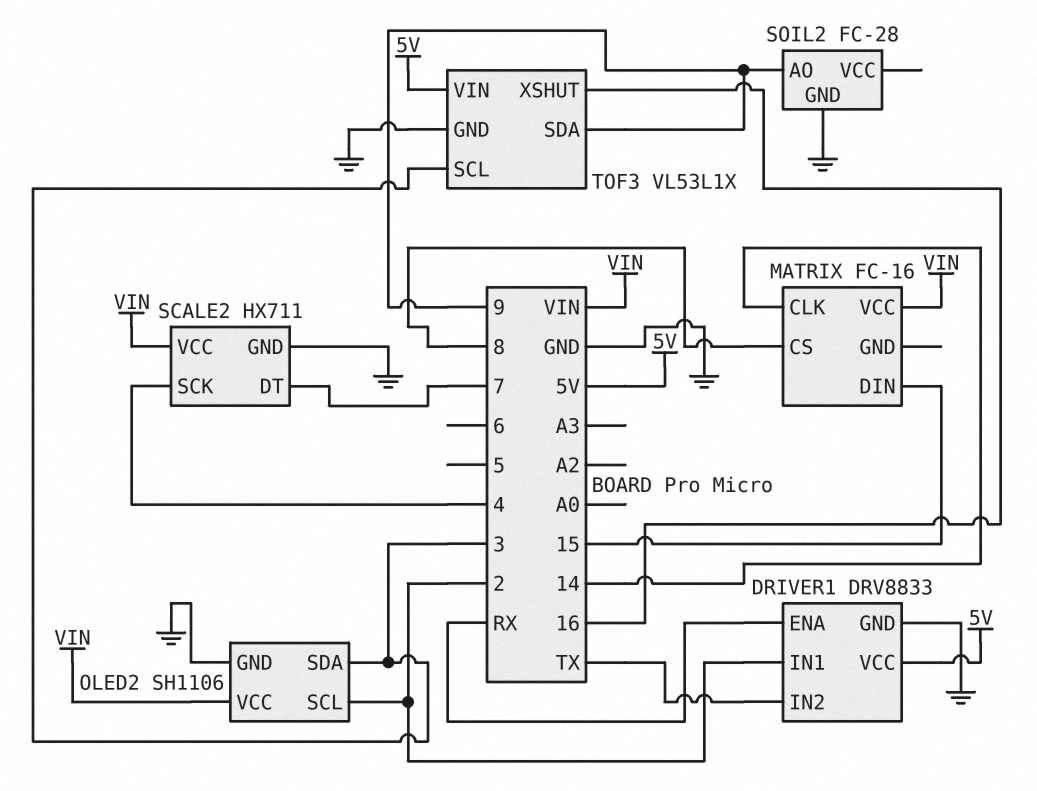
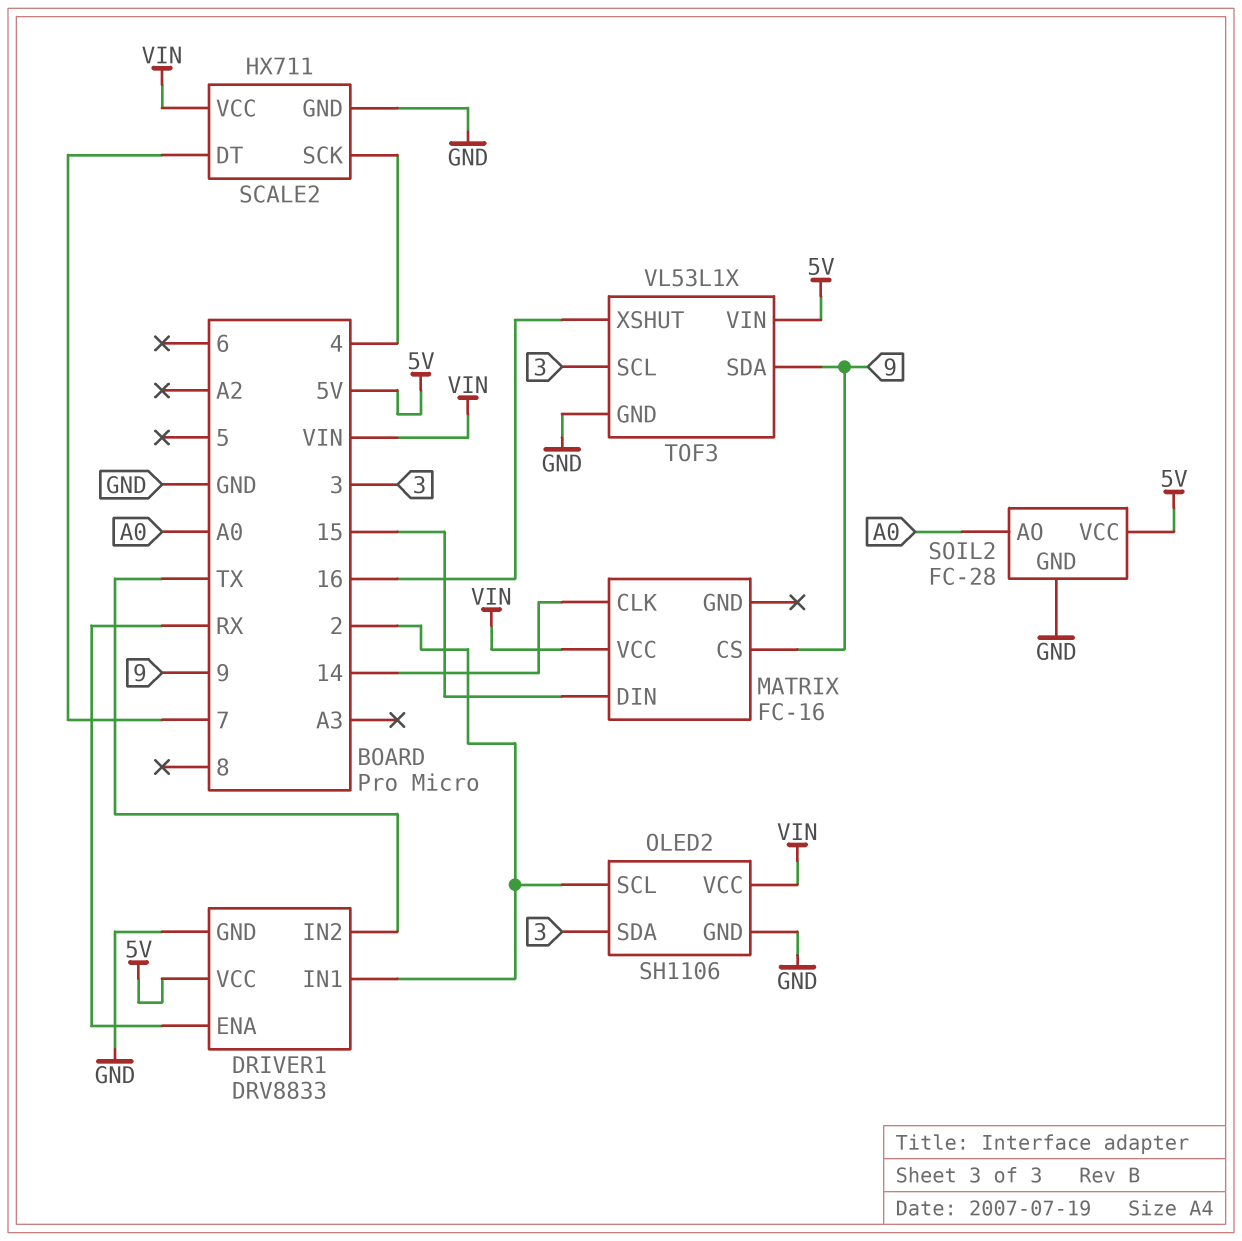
MATRIX pin CS: 8 -> 9
SOIL2 pin AO: 9 -> A0
SOIL2 pin VCC: none -> 5V

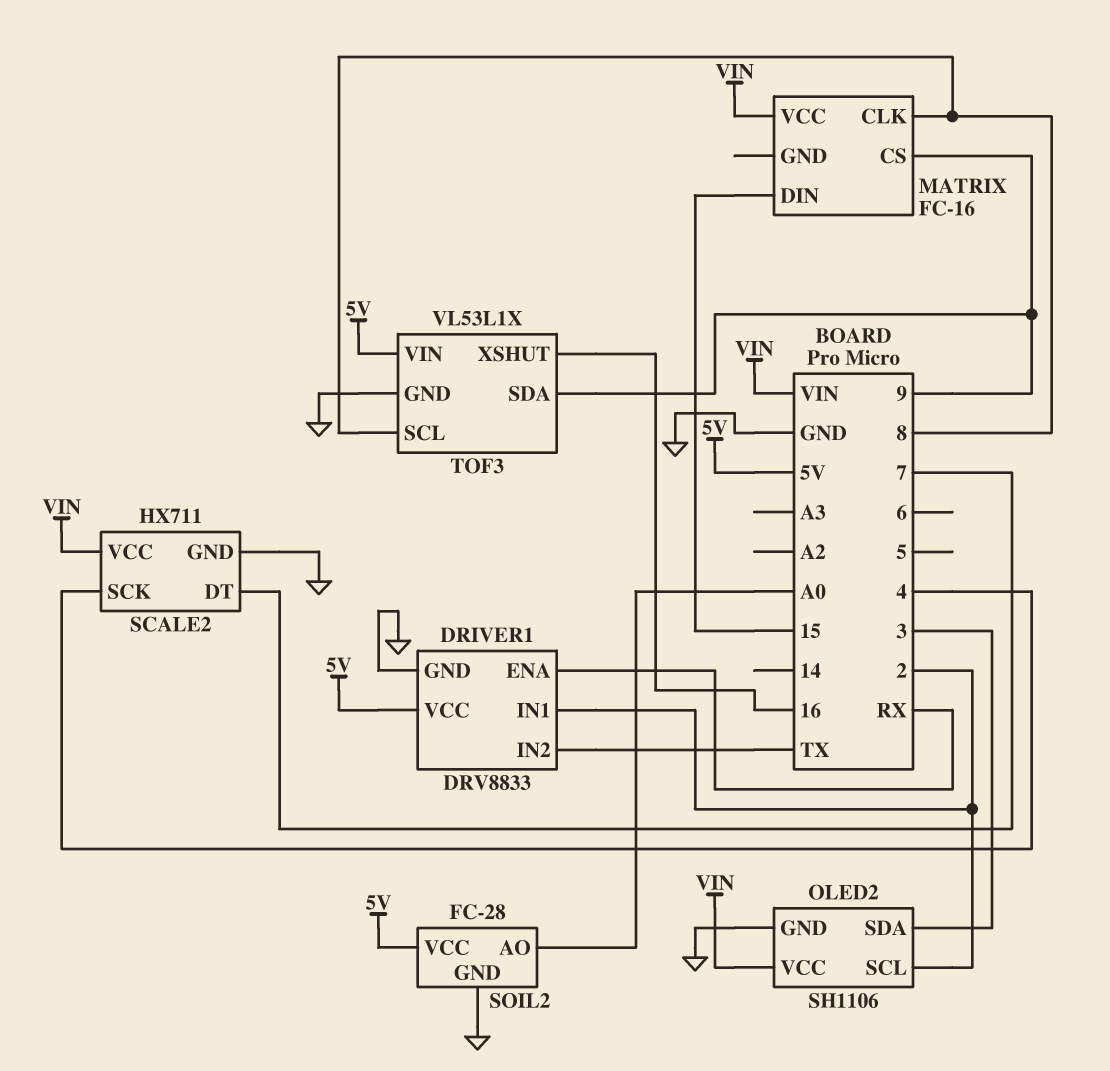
MATRIX pin CLK: 14 -> 8
TOF3 pin SCL: 3 -> 8

